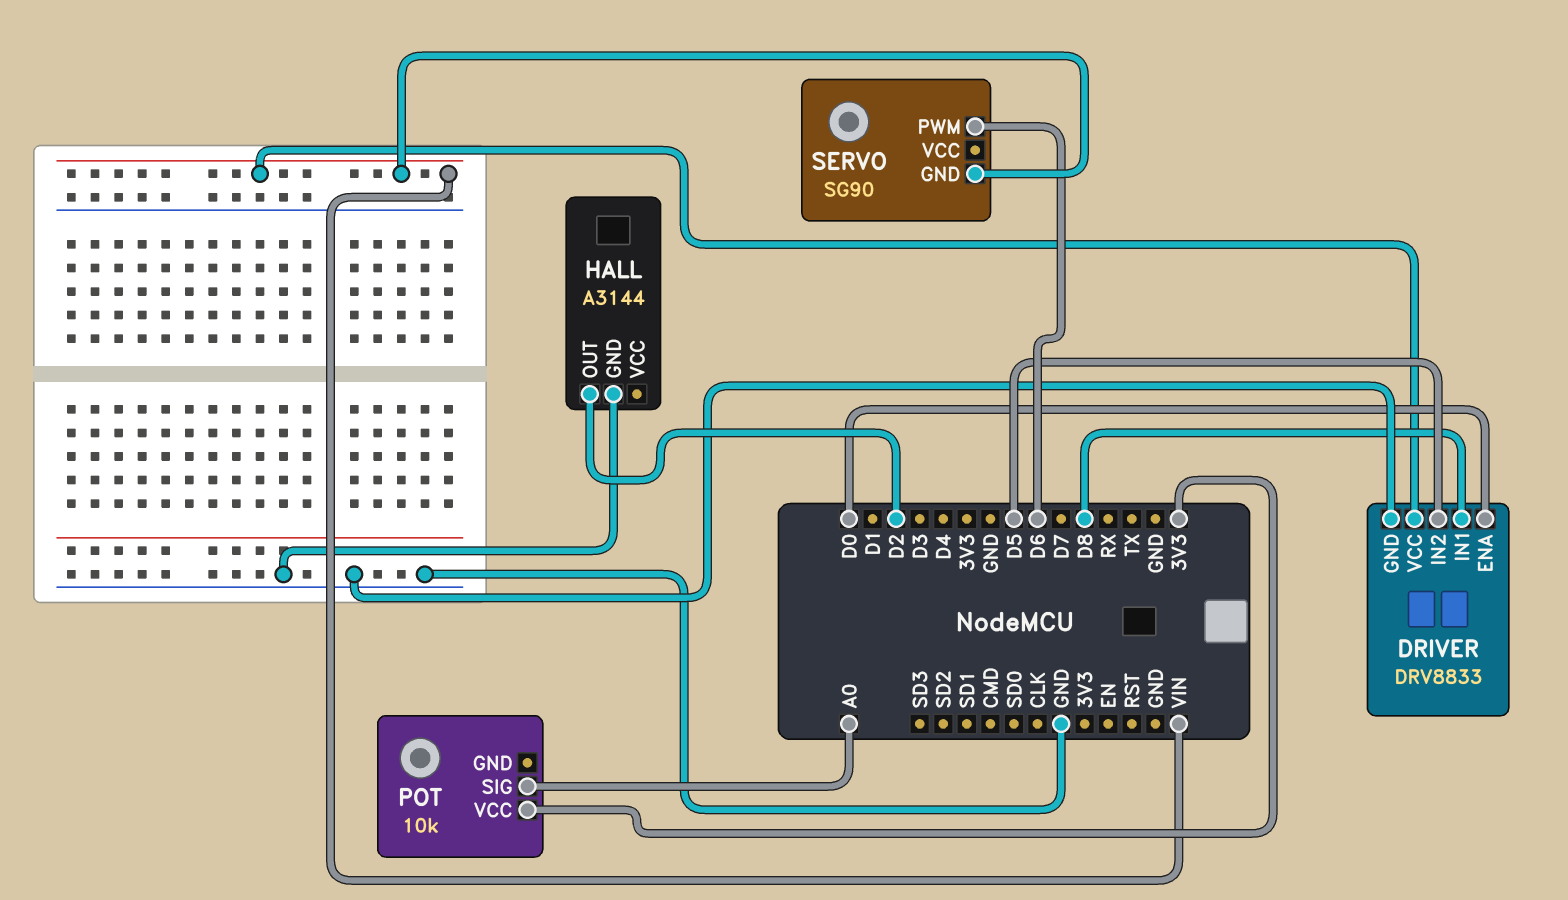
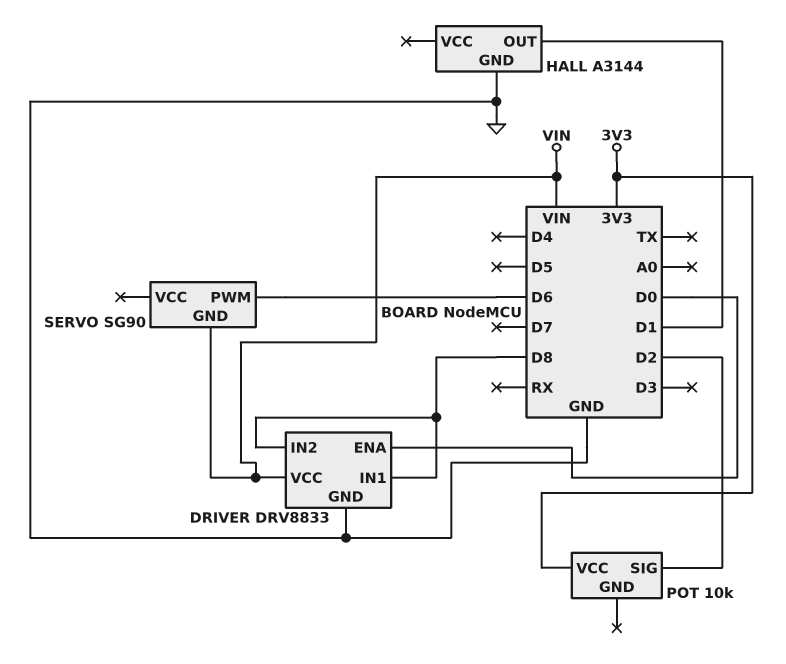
DRIVER pin IN2: D5 -> D8
HALL pin OUT: D2 -> D1
POT pin SIG: A0 -> D2

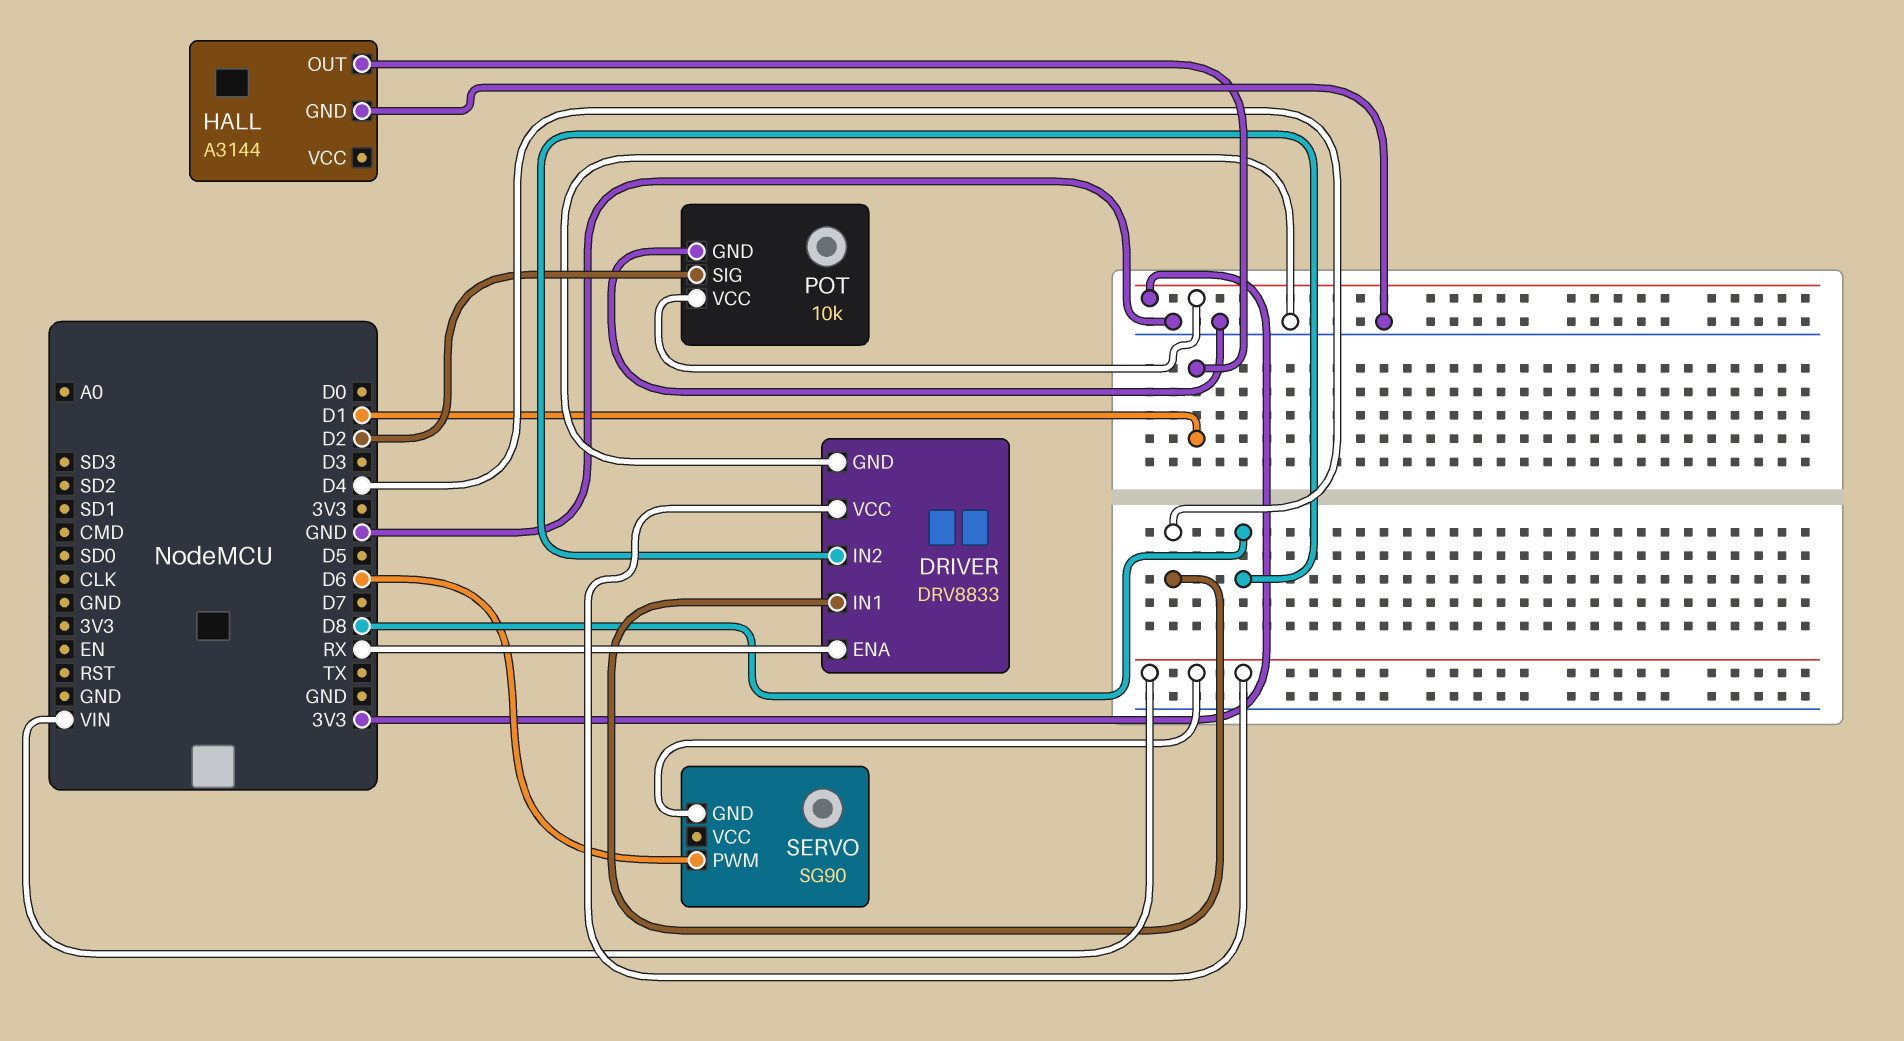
DRIVER pin ENA: D0 -> RX
DRIVER pin IN1: D8 -> D4
POT pin GND: none -> GND

